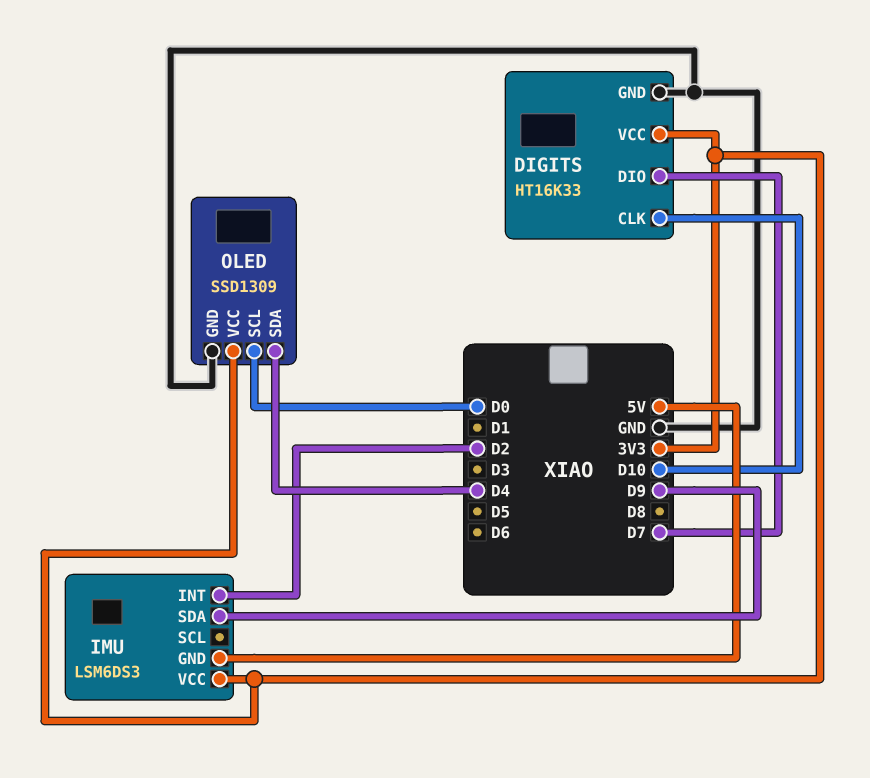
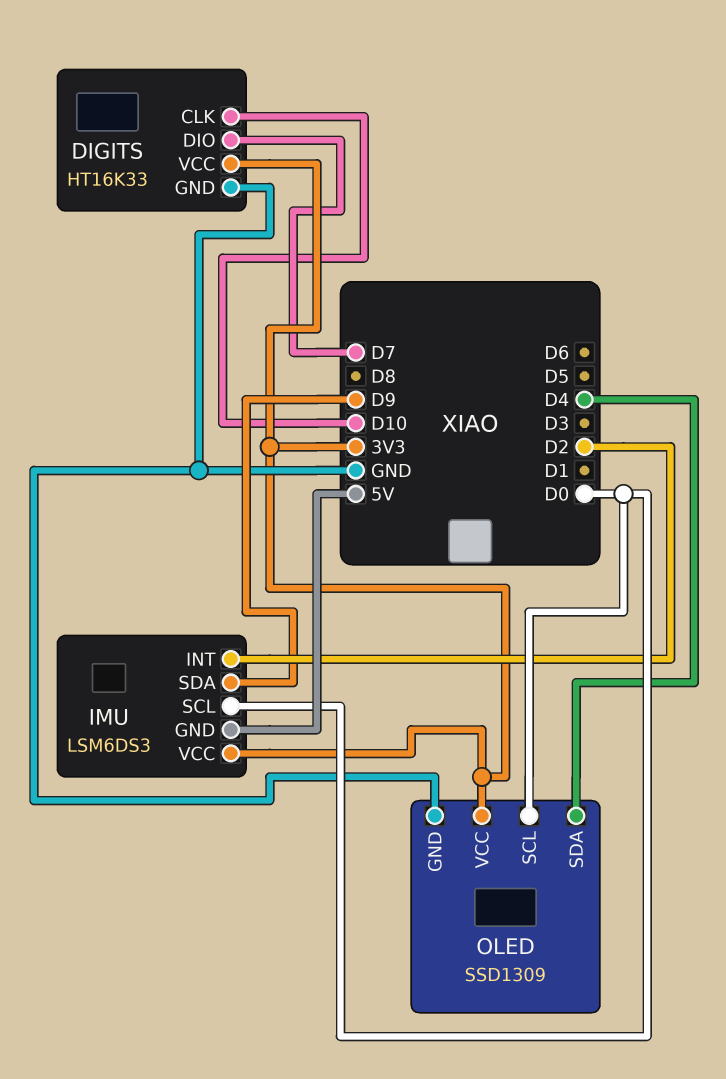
IMU pin SCL: none -> D0

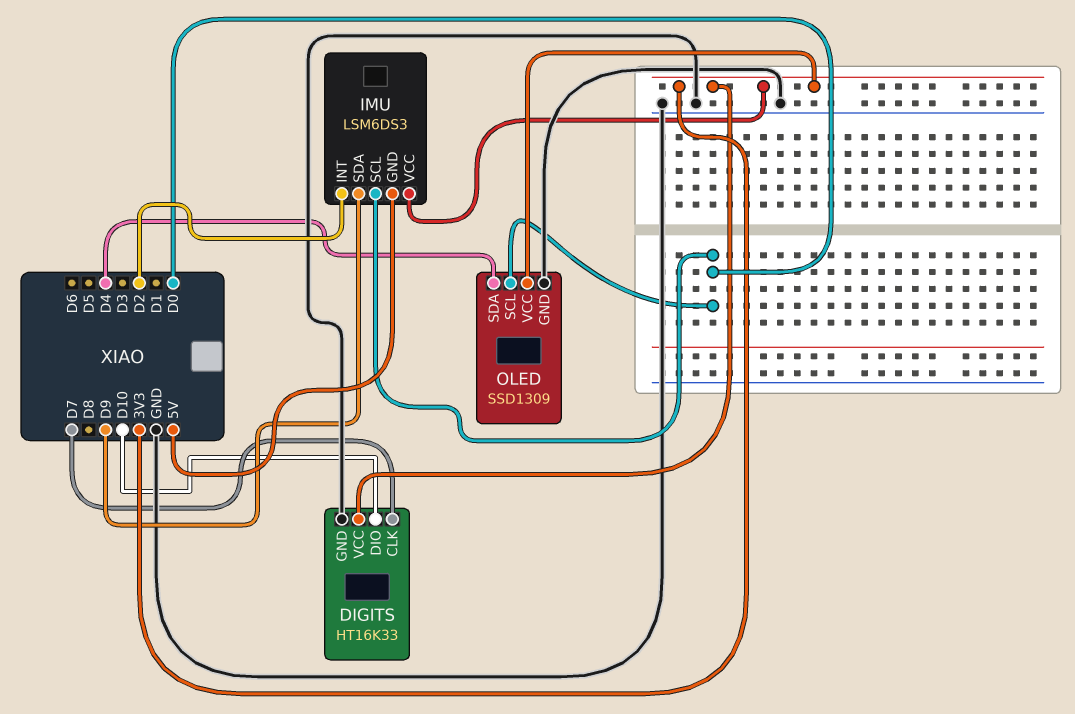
DIGITS pin CLK: D10 -> D7
DIGITS pin DIO: D7 -> D10

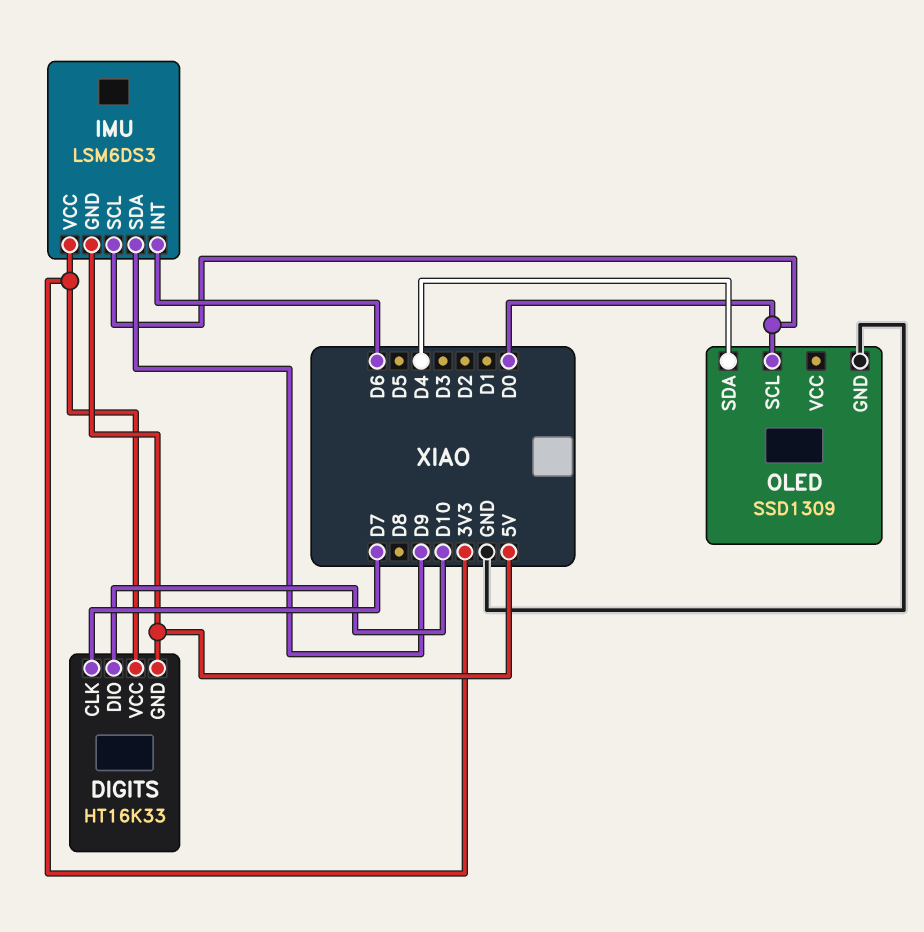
DIGITS pin GND: GND -> 5V
IMU pin INT: D2 -> D6
OLED pin VCC: 3V3 -> none

